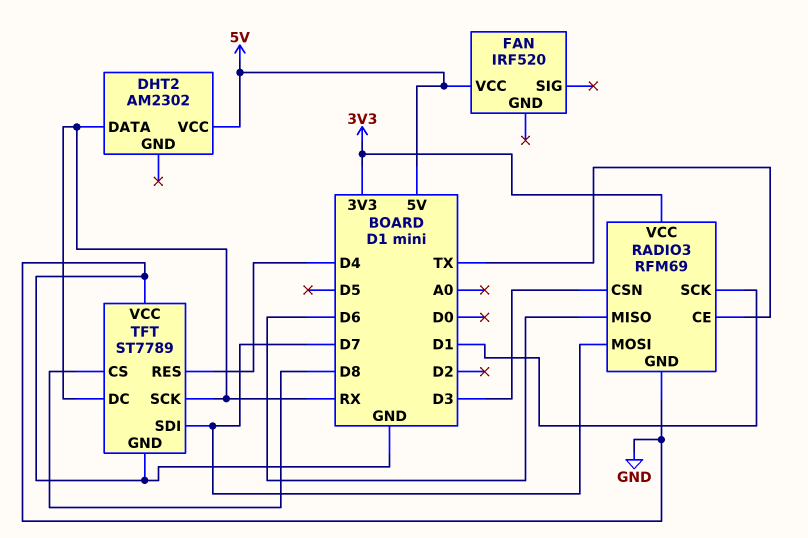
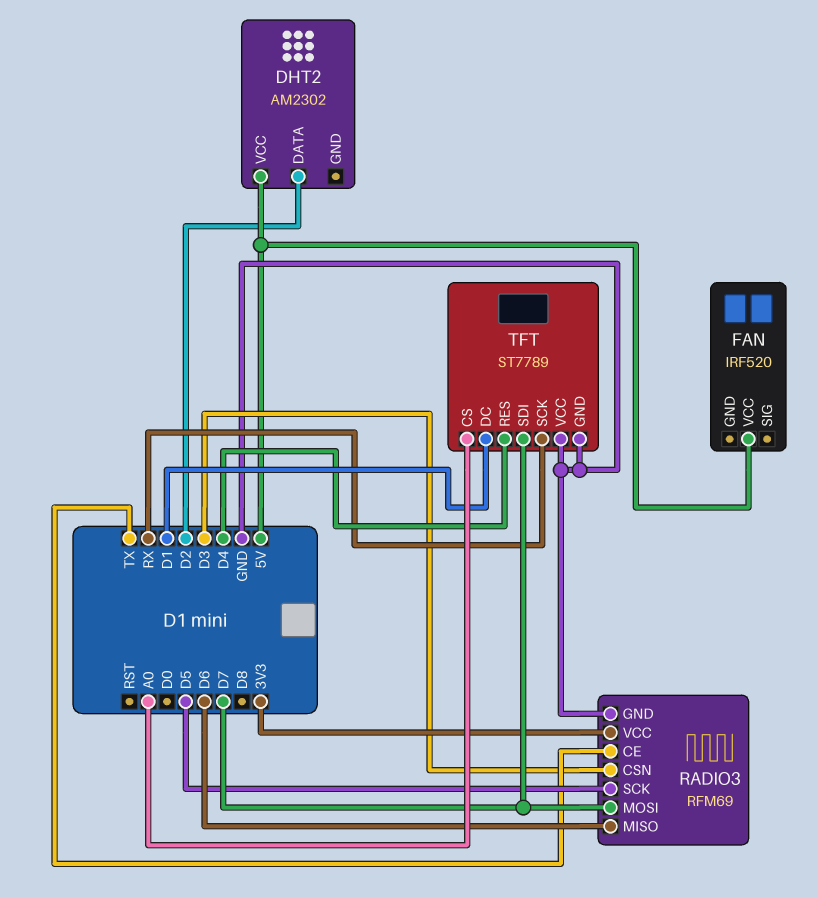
DHT2 pin DATA: RX -> D2
RADIO3 pin SCK: D1 -> D5
TFT pin CS: D8 -> A0
TFT pin DC: RX -> D1

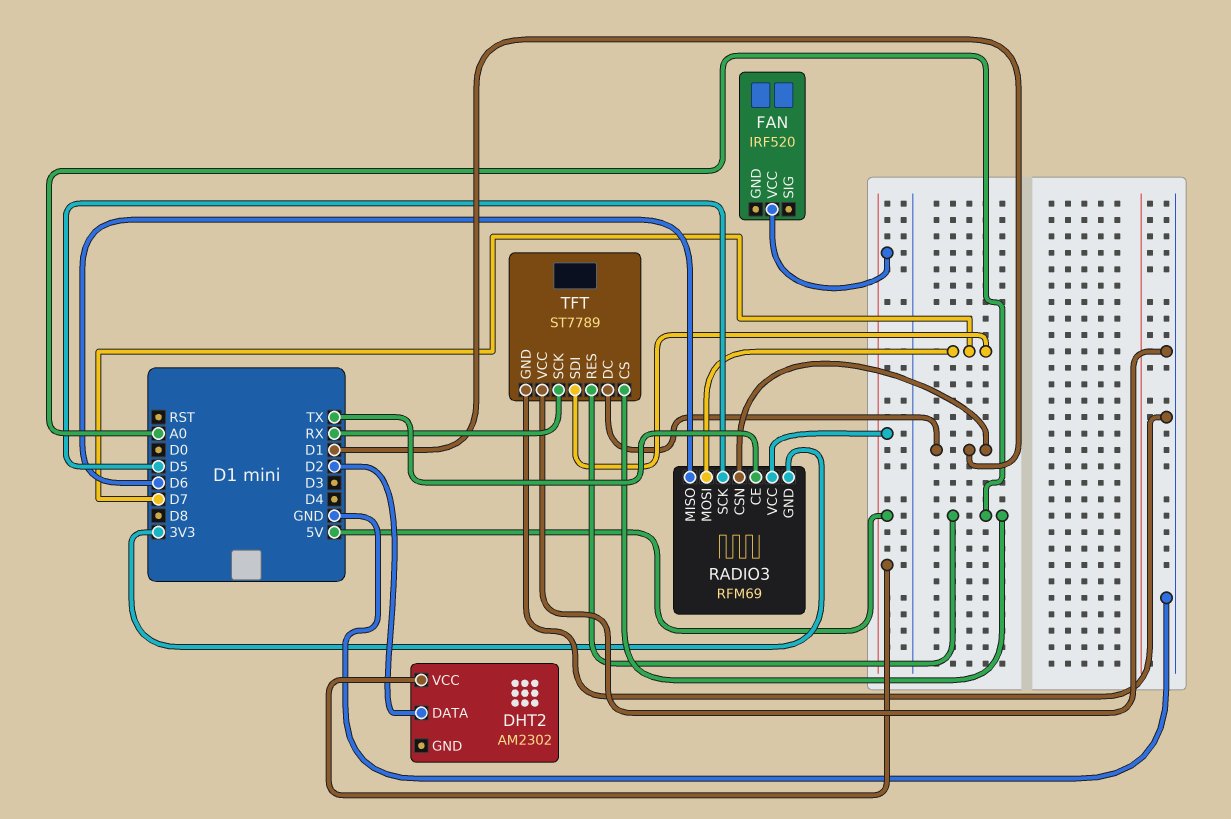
RADIO3 pin CSN: D3 -> D1
RADIO3 pin GND: GND -> 3V3
RADIO3 pin VCC: 3V3 -> 5V
TFT pin RES: D4 -> A0

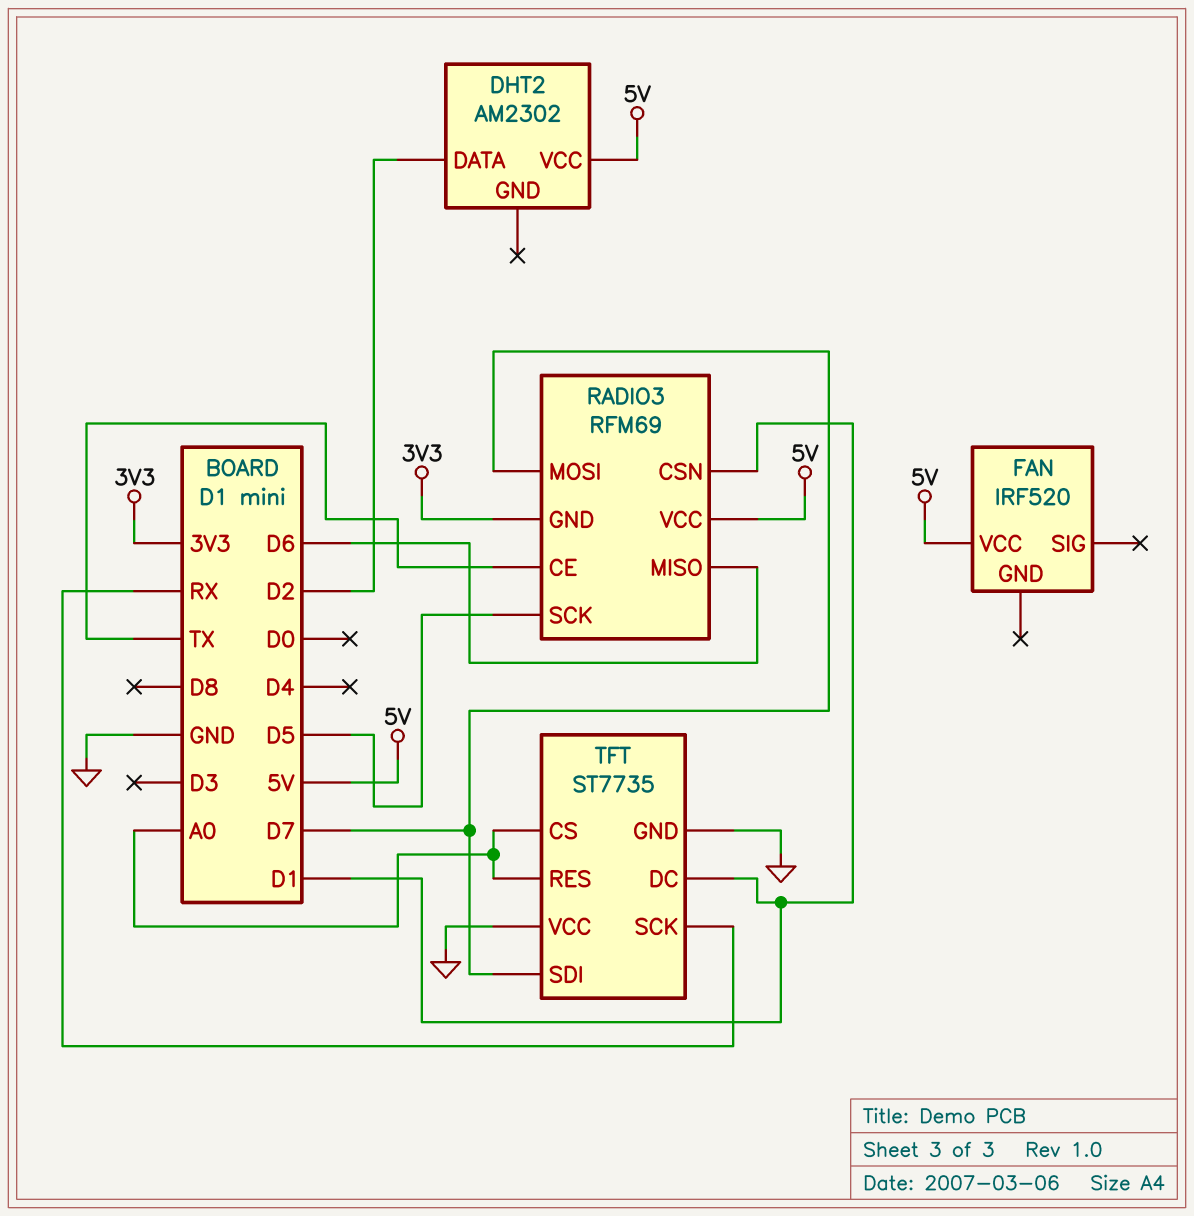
TFT: ST7789 -> ST7735

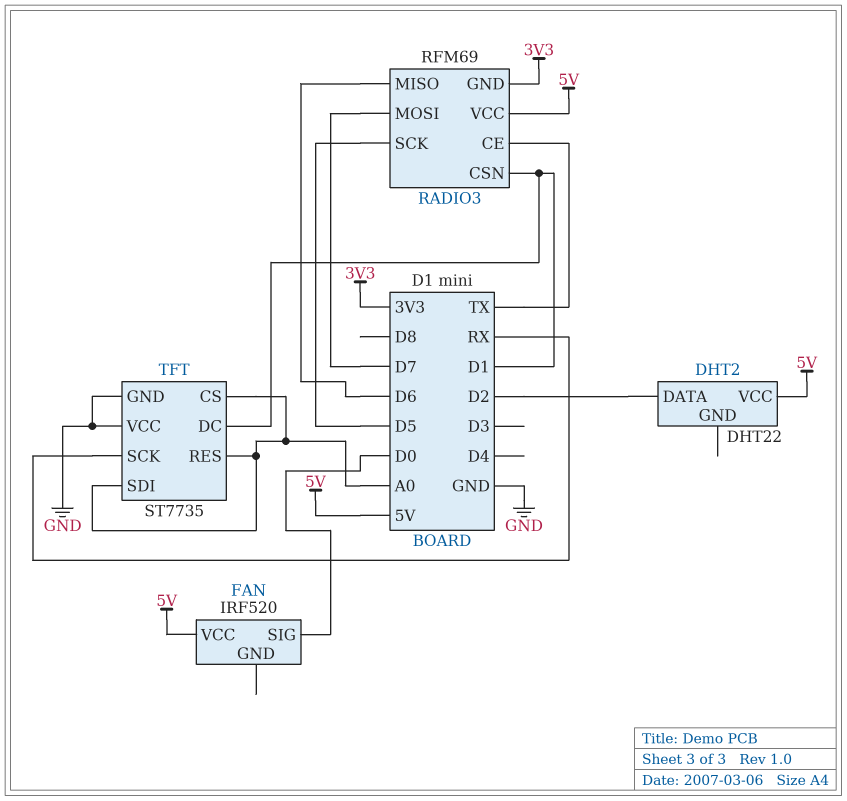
DHT2: AM2302 -> DHT22
FAN pin SIG: none -> D0
TFT pin SDI: D7 -> A0

